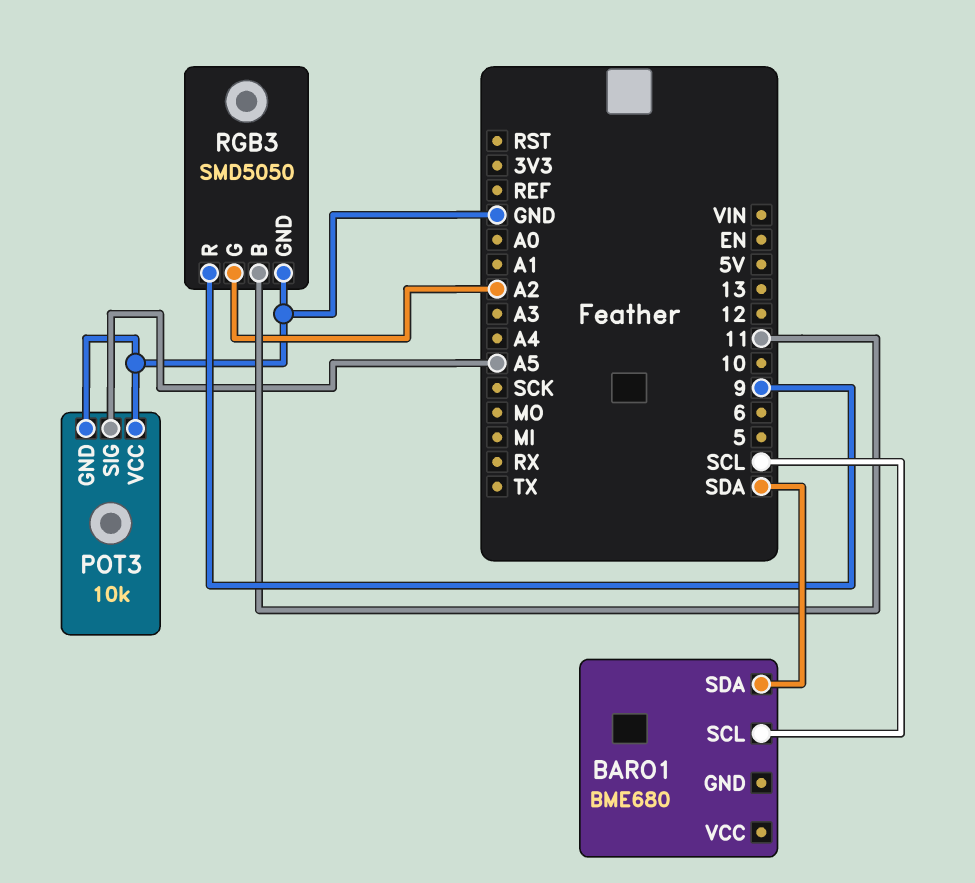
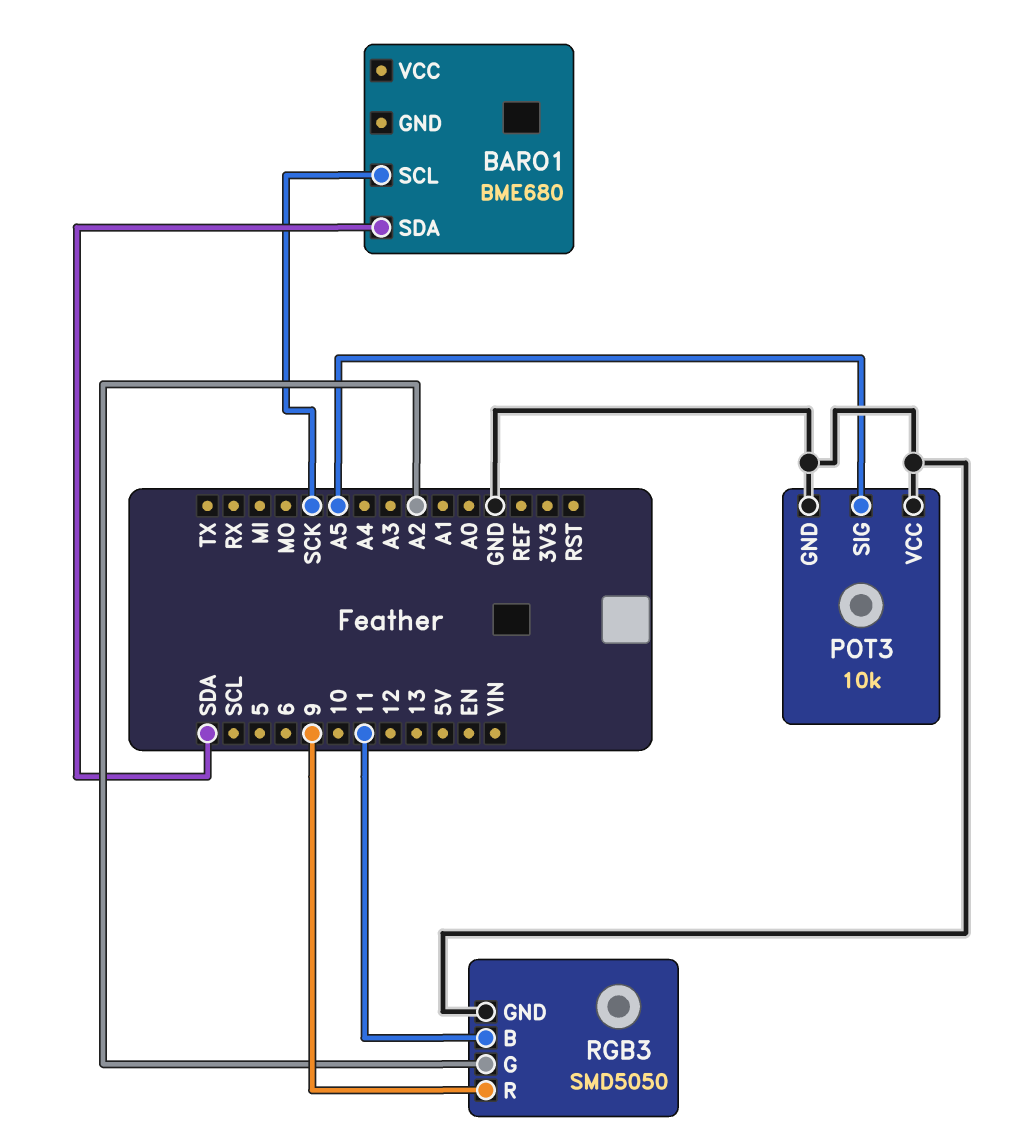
BARO1 pin SCL: SCL -> SCK

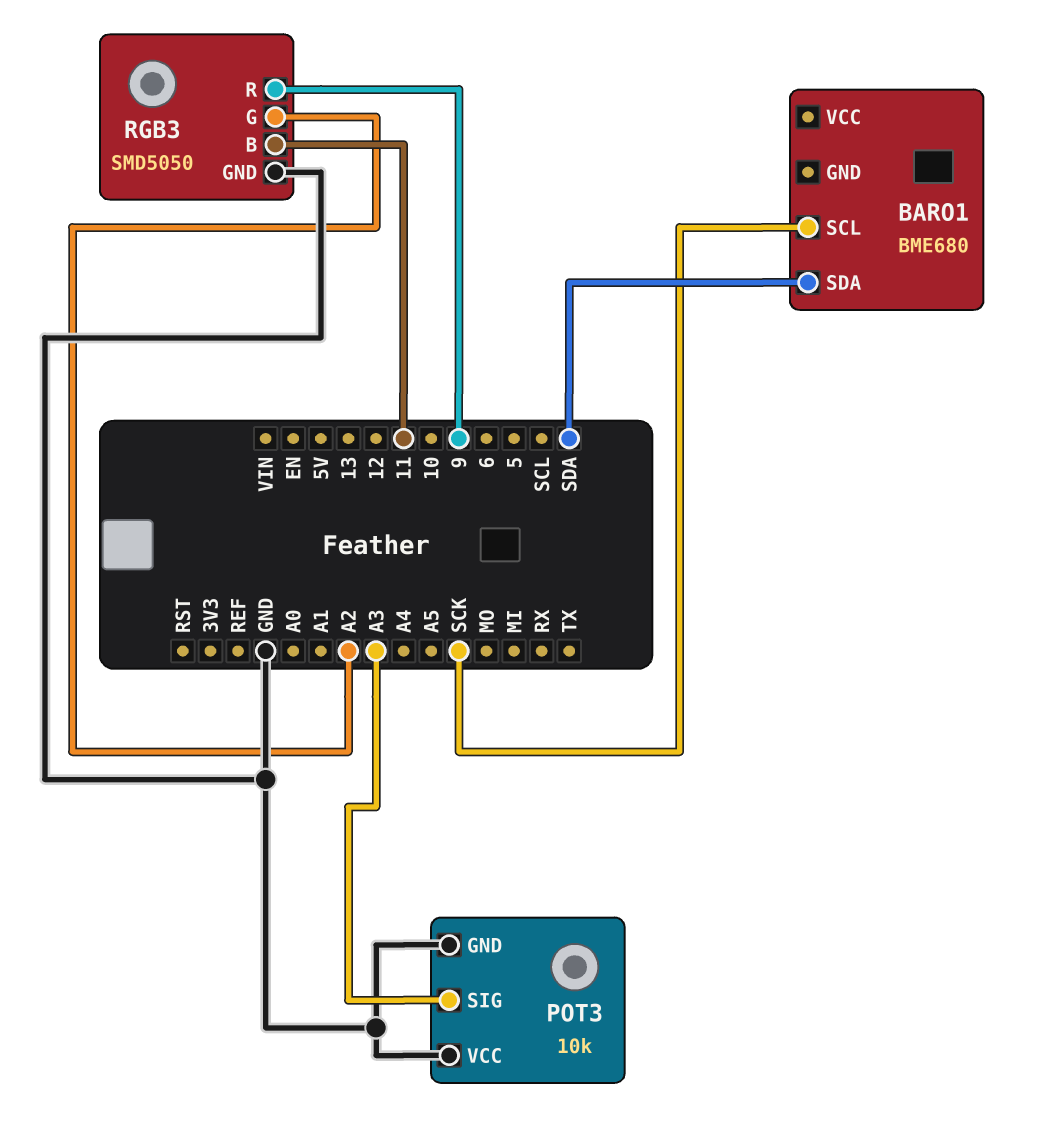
POT3 pin SIG: A5 -> A3

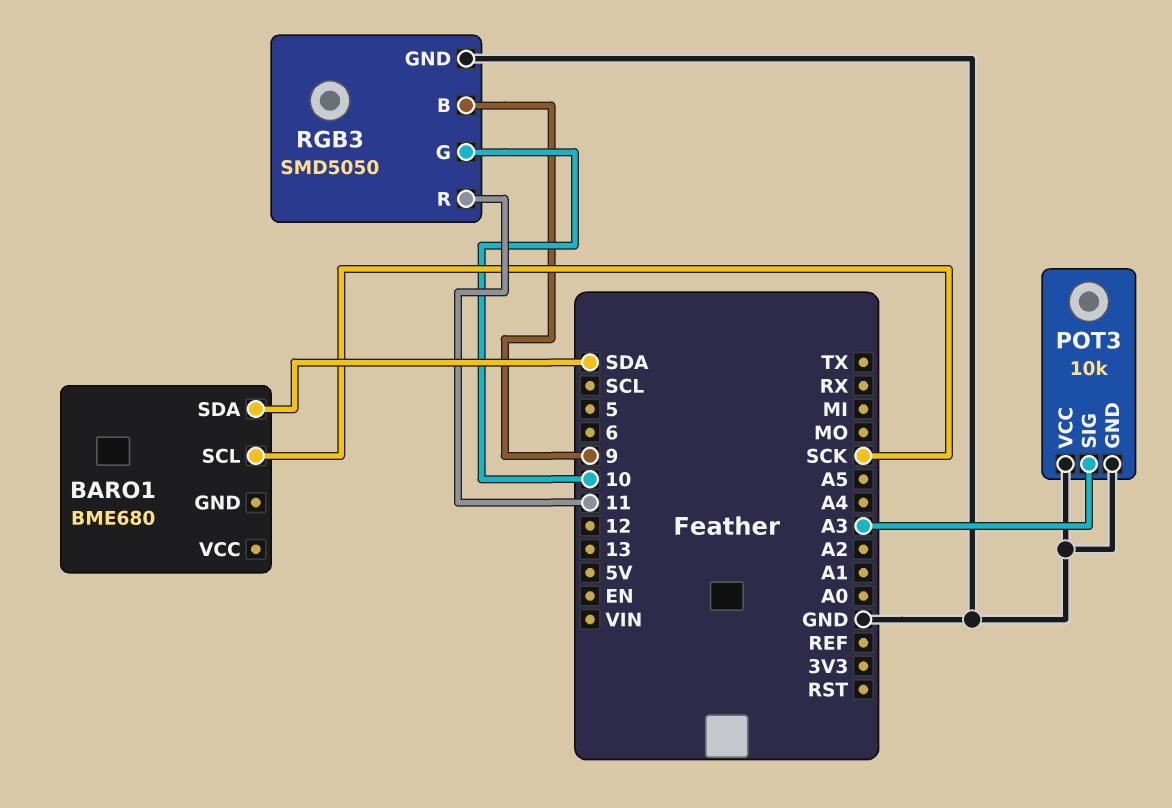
RGB3 pin B: 11 -> 9
RGB3 pin G: A2 -> 10
RGB3 pin R: 9 -> 11

